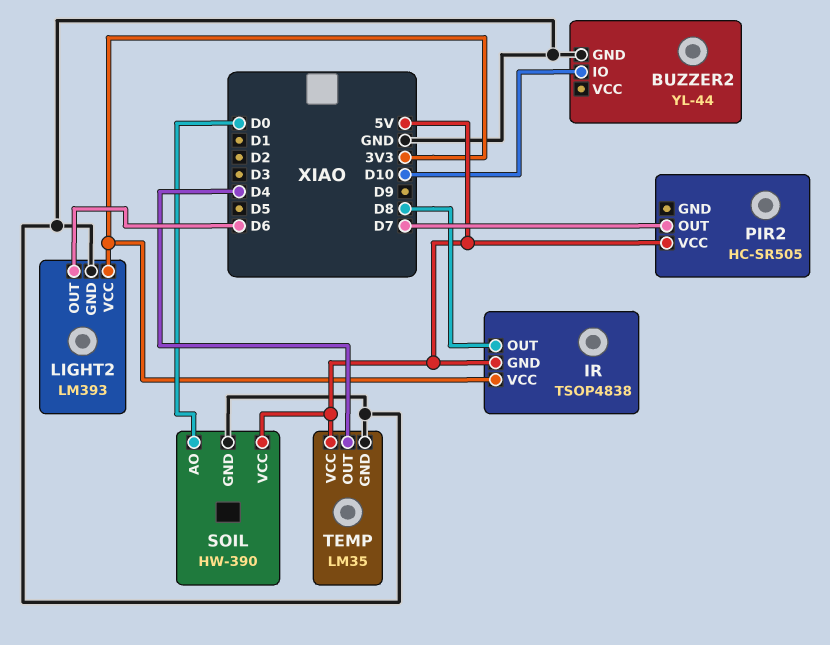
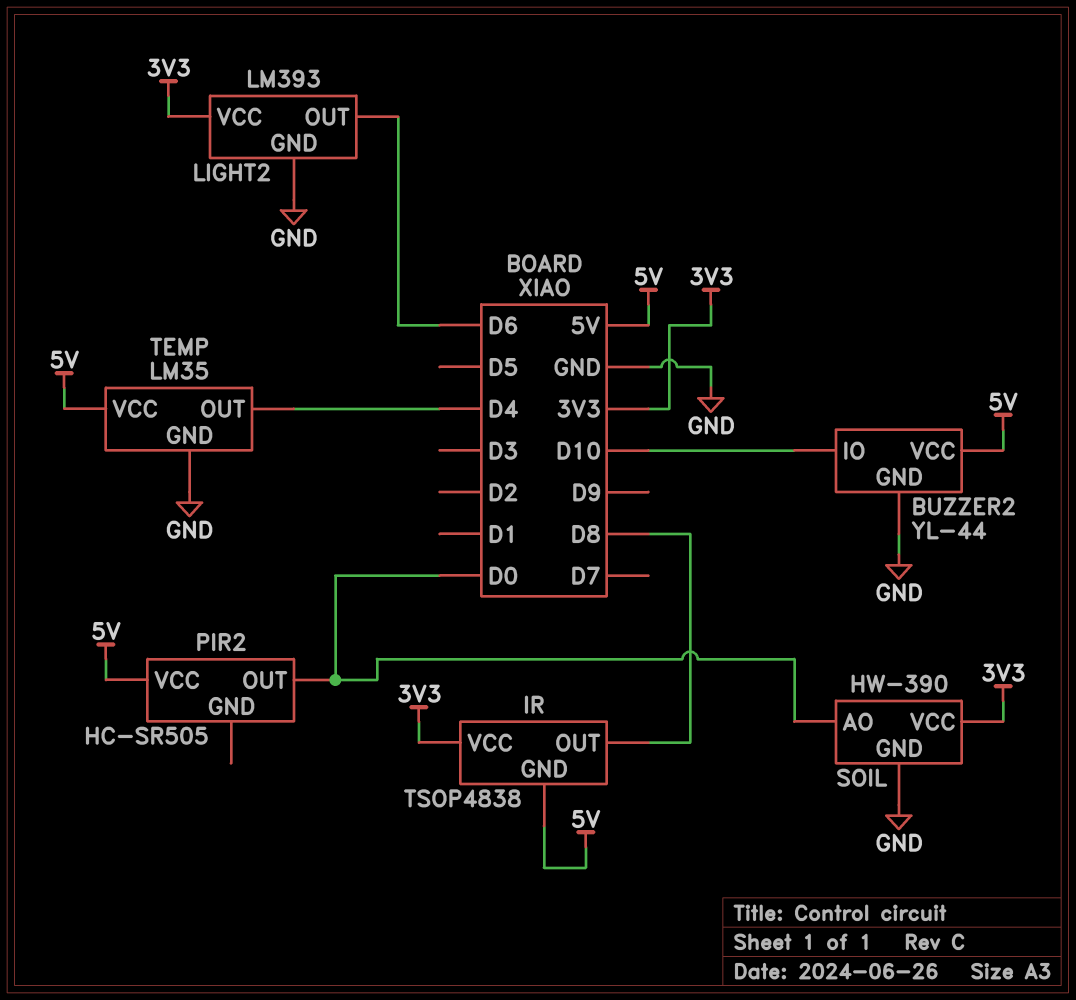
BUZZER2 pin VCC: none -> 5V
PIR2 pin OUT: D7 -> D0
SOIL pin VCC: 5V -> 3V3

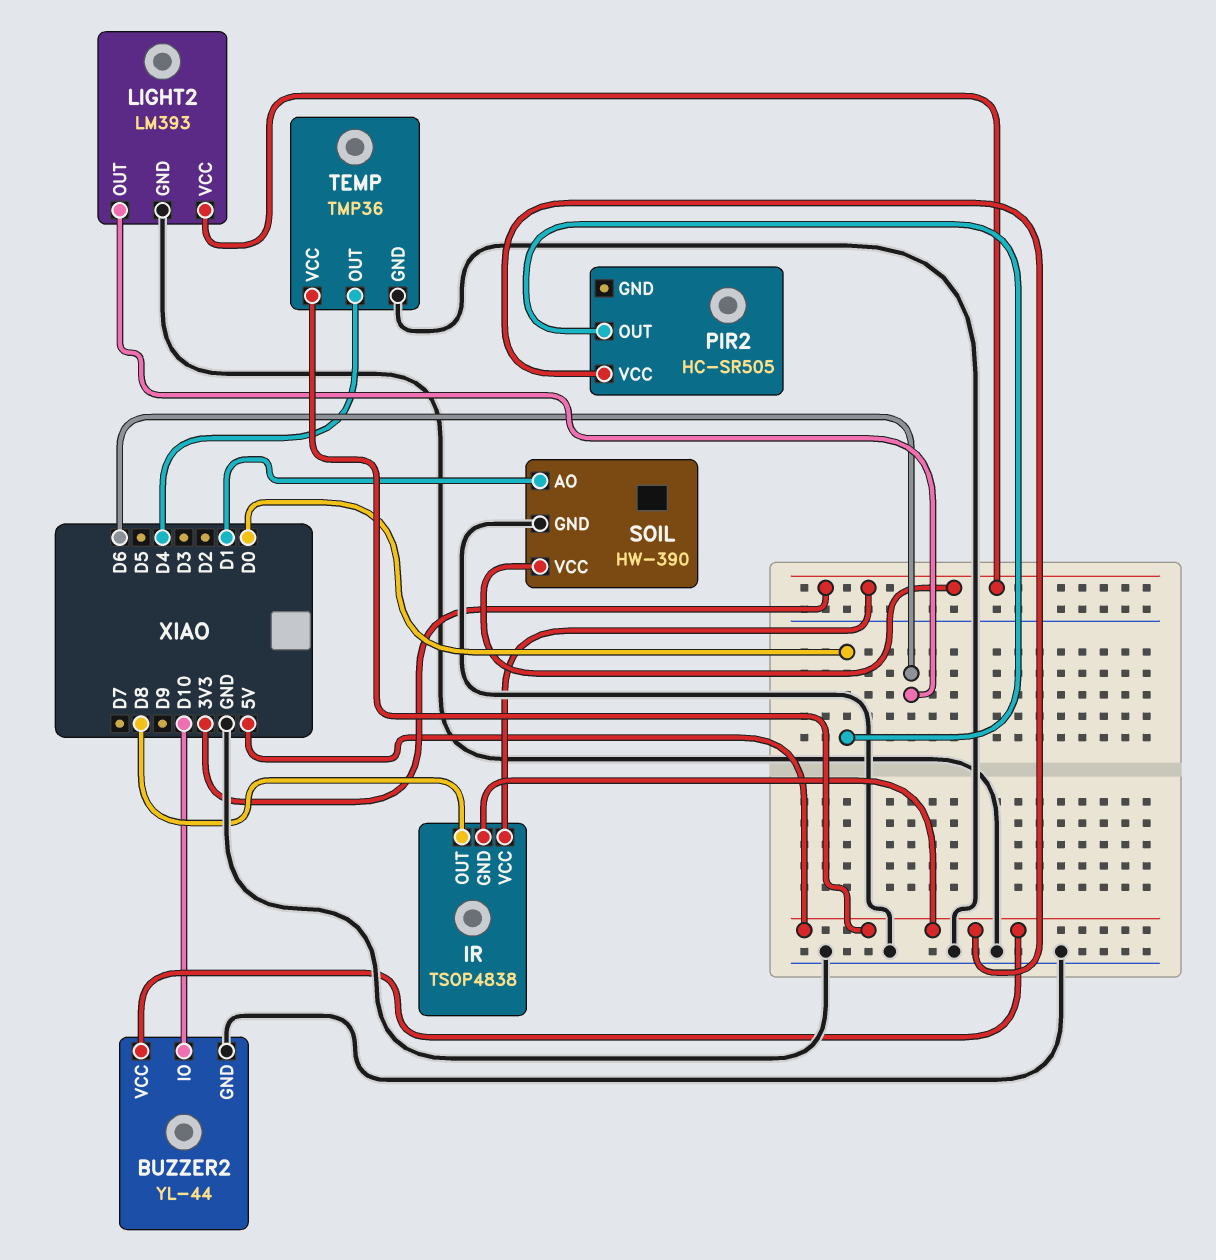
SOIL pin AO: D0 -> D1
TEMP: LM35 -> TMP36

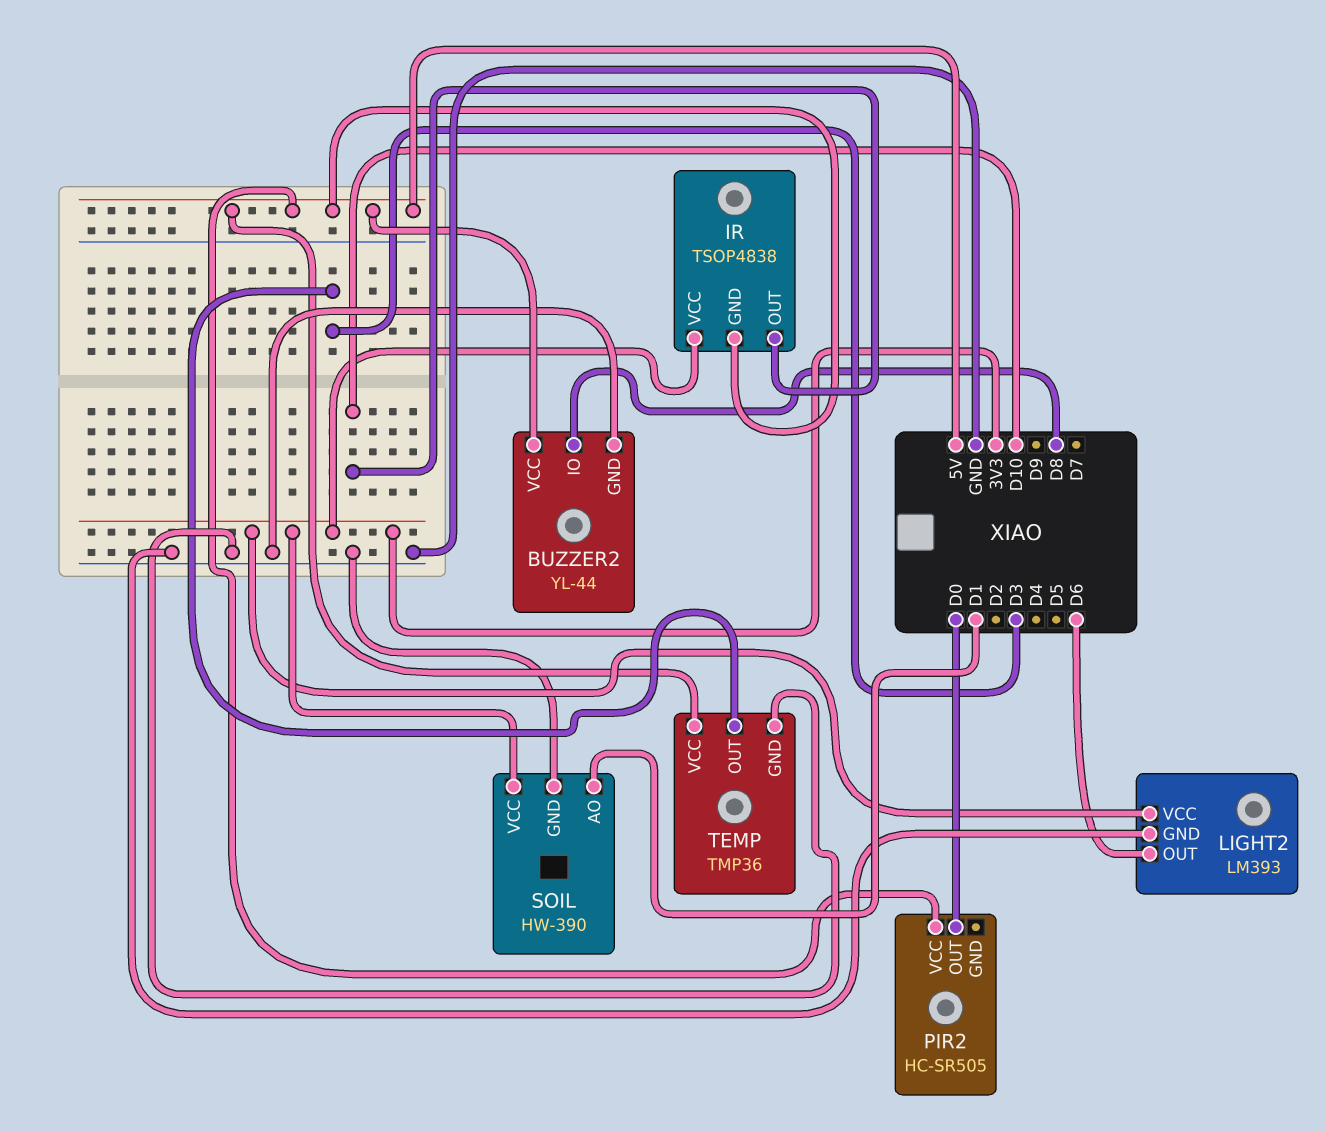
BUZZER2 pin IO: D10 -> D8
IR pin OUT: D8 -> D10
TEMP pin OUT: D4 -> D3

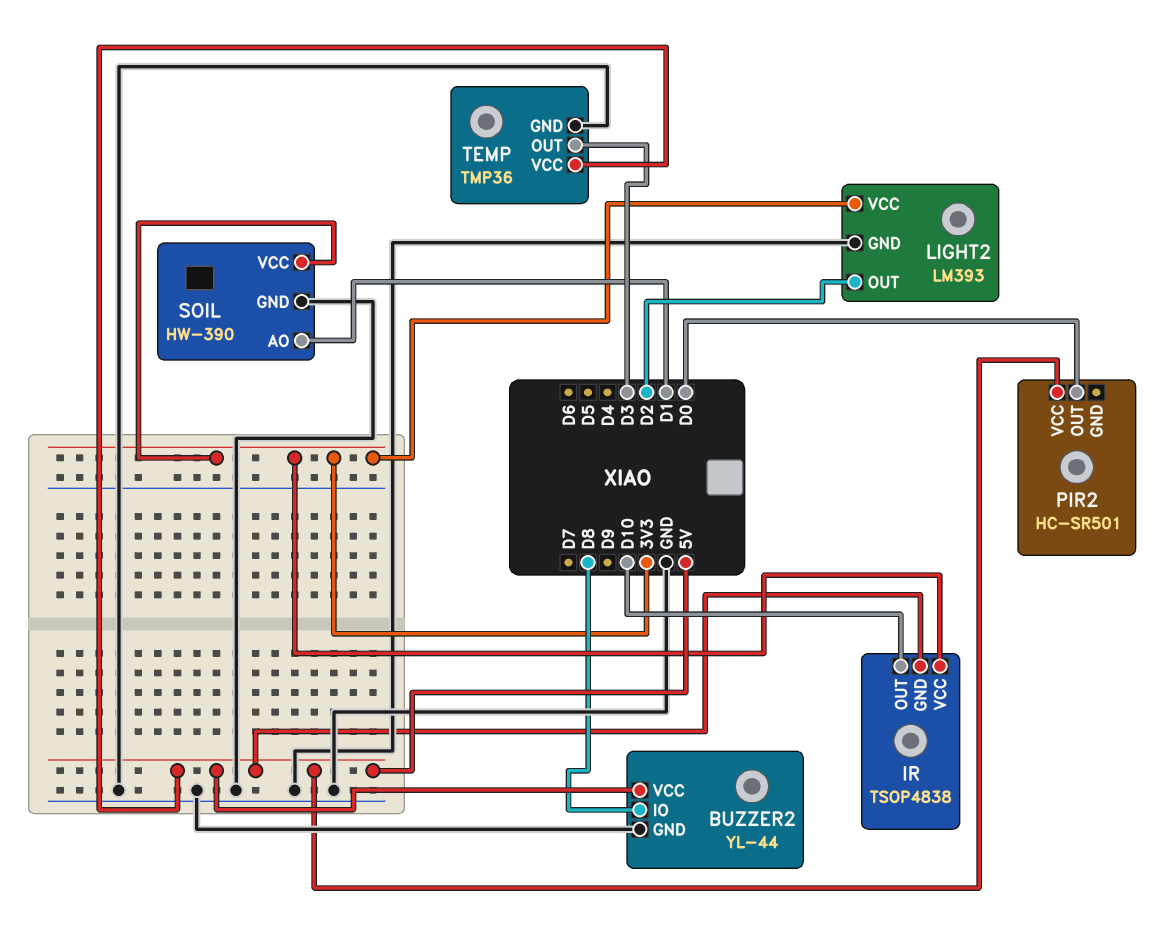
LIGHT2 pin OUT: D6 -> D2
PIR2: HC-SR505 -> HC-SR501

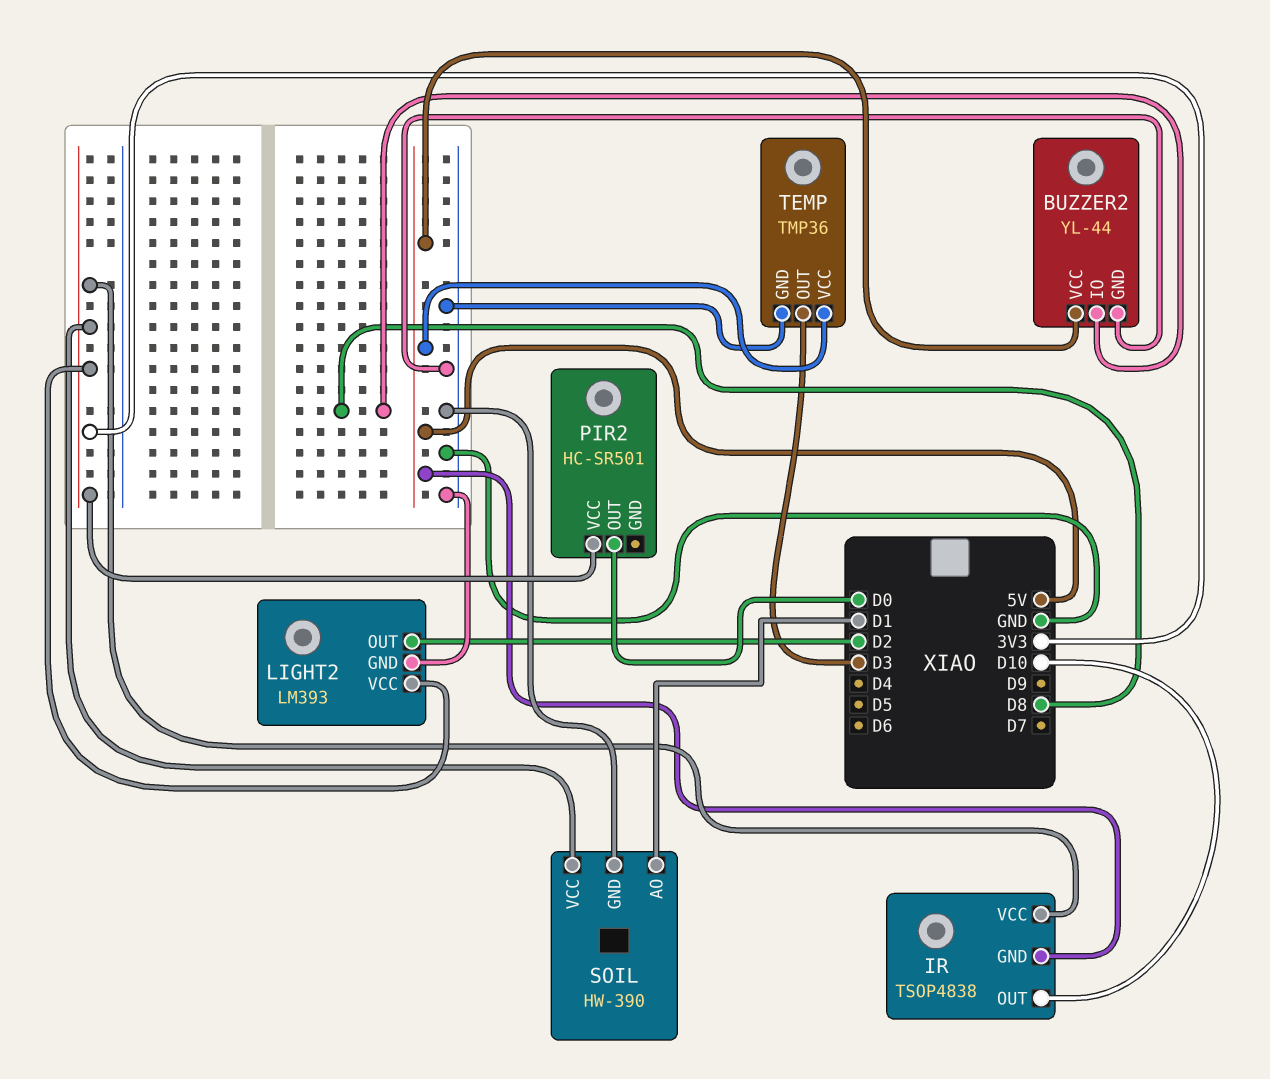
PIR2 pin VCC: 5V -> 3V3

